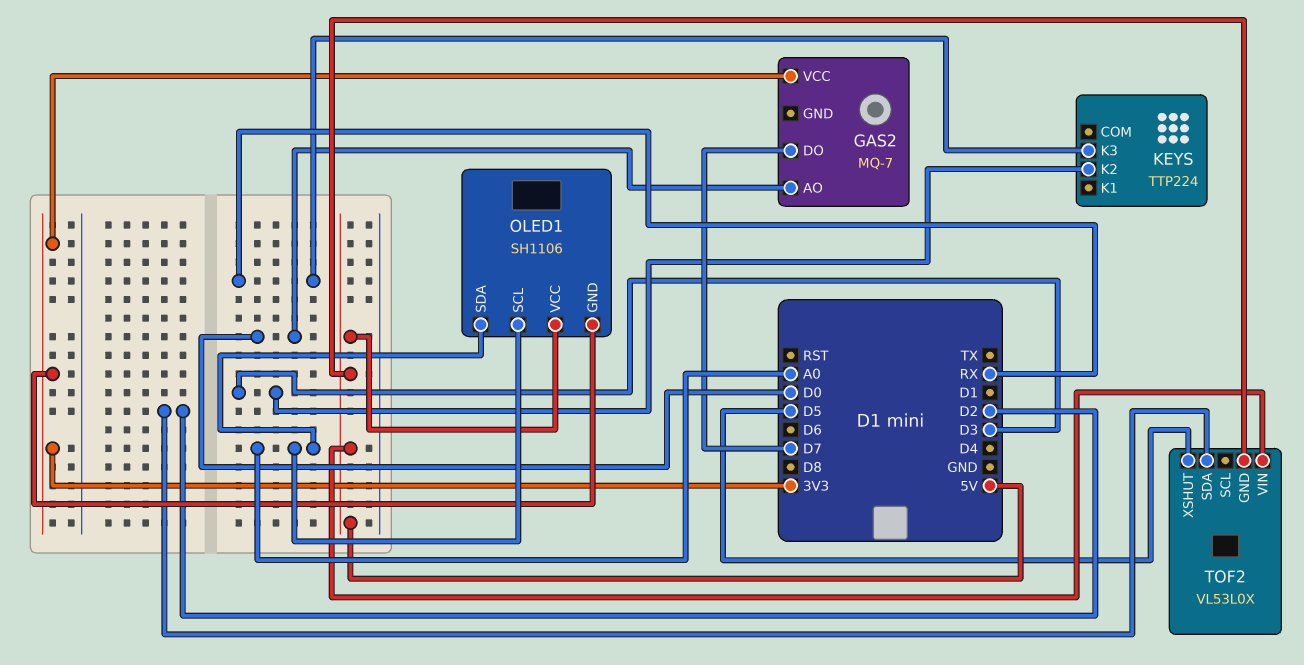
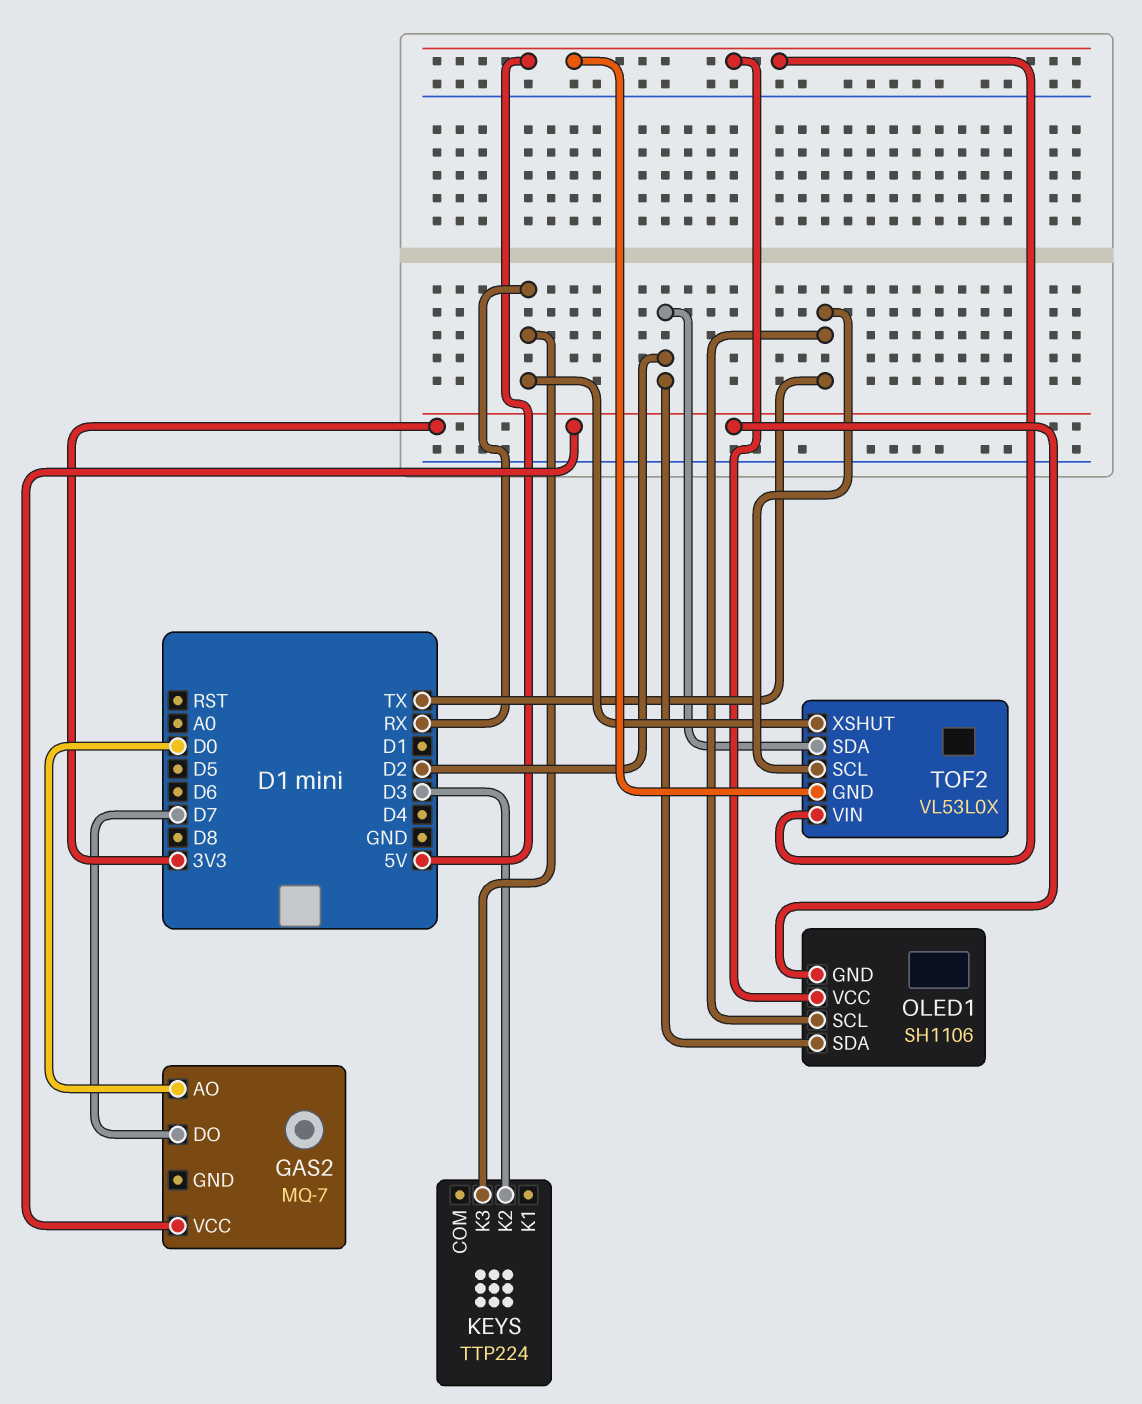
OLED1 pin SCL: A0 -> TX
OLED1 pin SDA: A0 -> D2
TOF2 pin SCL: none -> TX
TOF2 pin XSHUT: D5 -> RX

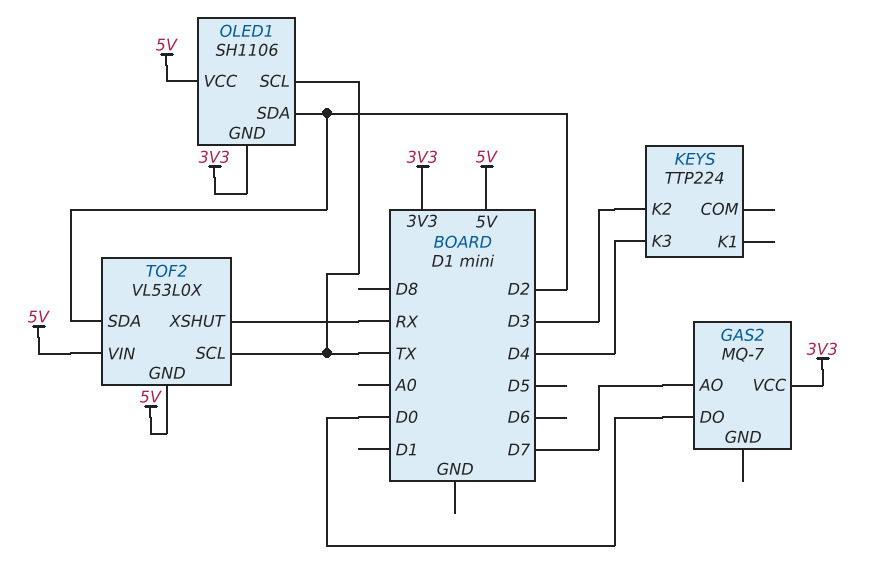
GAS2 pin AO: D0 -> D7
GAS2 pin DO: D7 -> D0
KEYS pin K3: RX -> D4

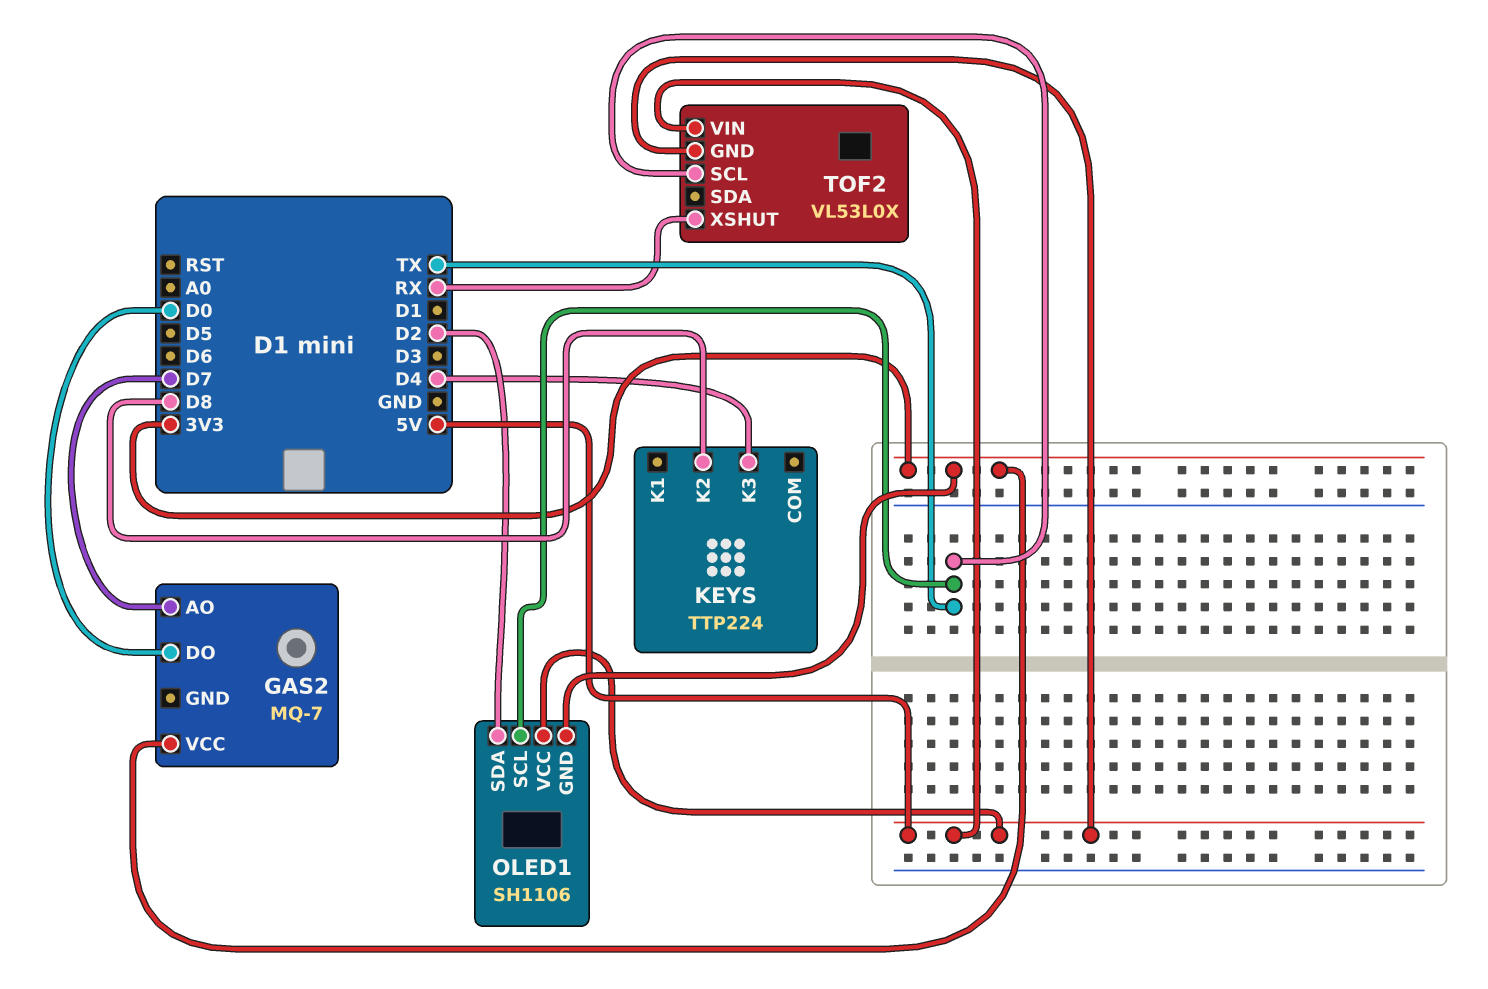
KEYS pin K2: D3 -> D8
TOF2 pin SDA: D2 -> none

